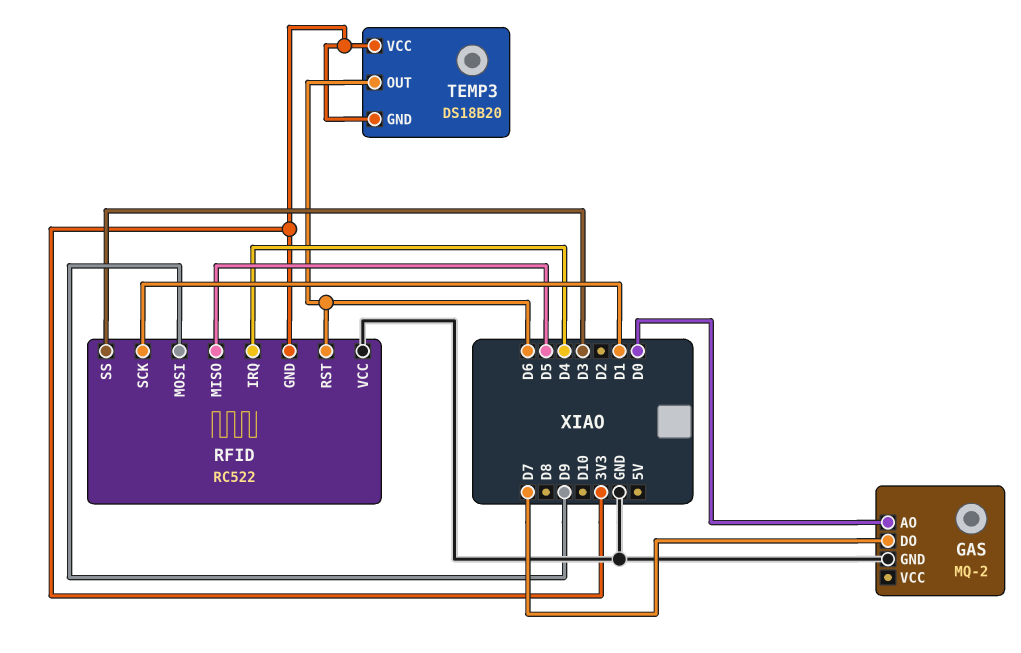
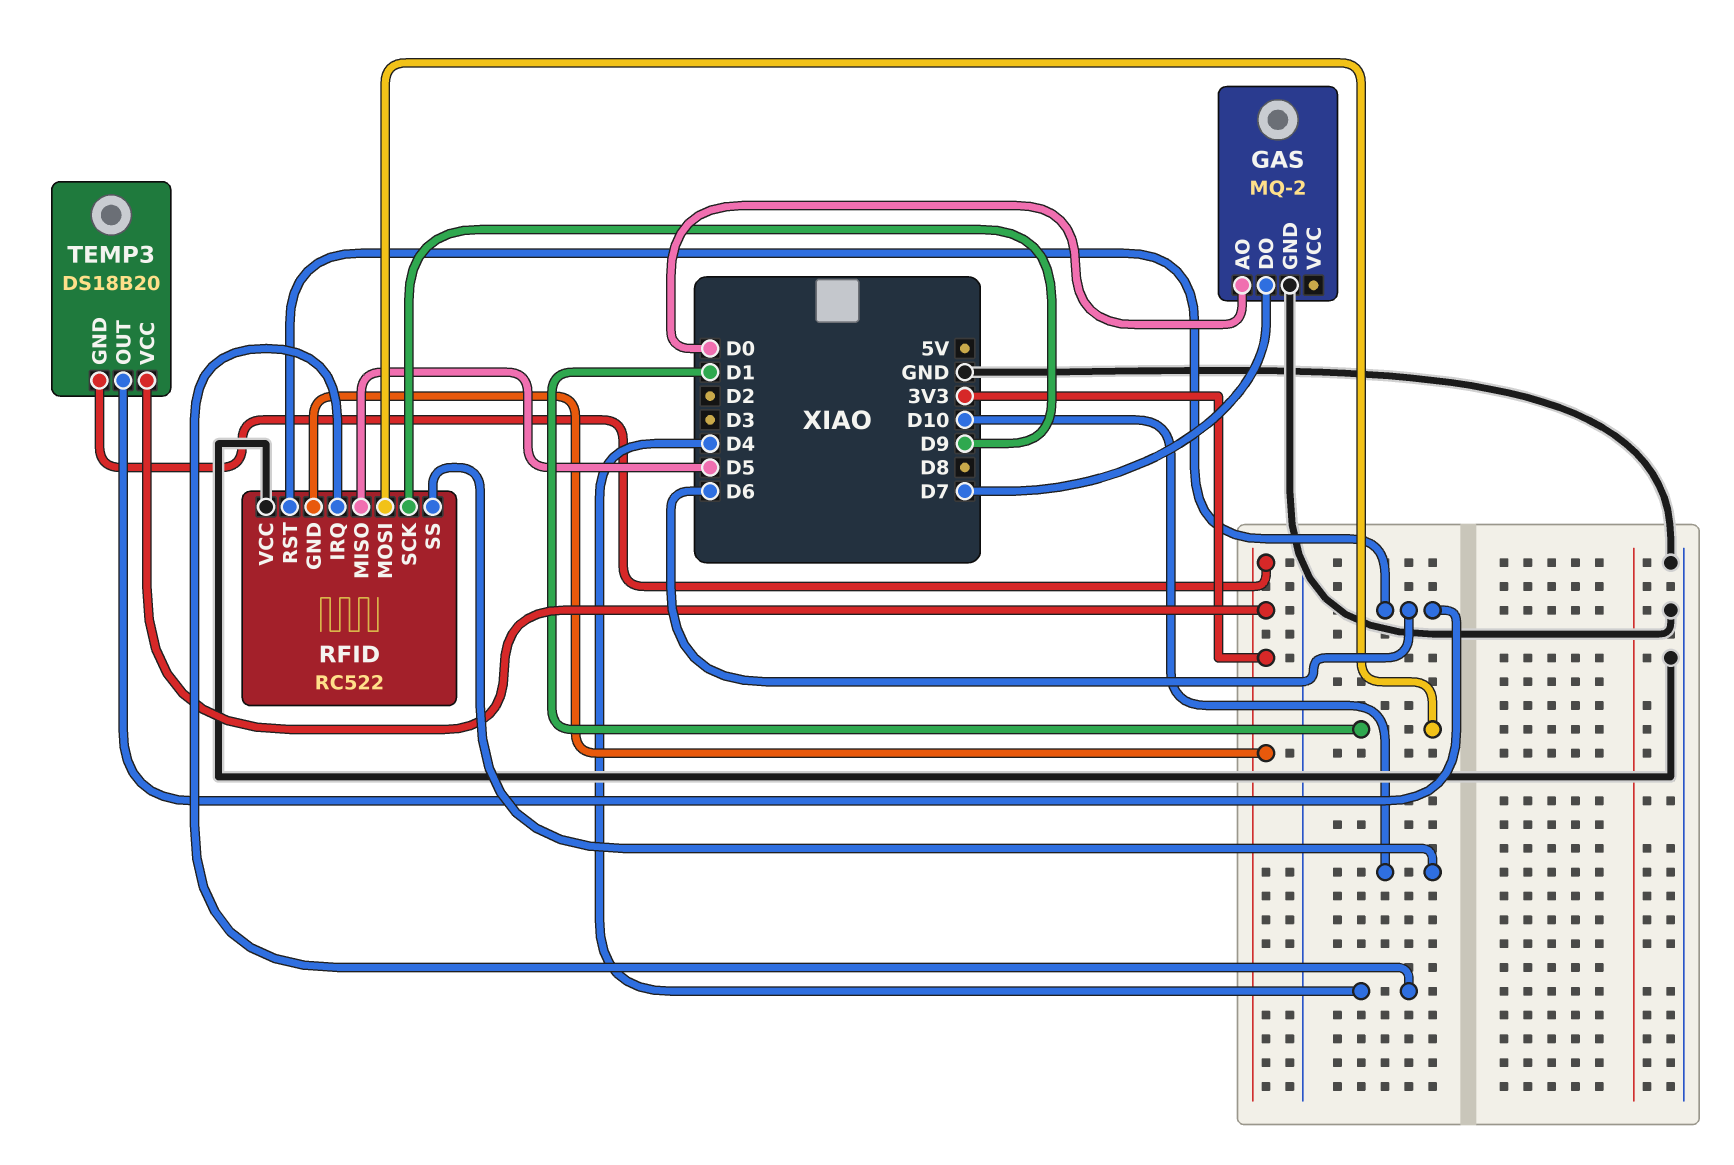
RFID pin MOSI: D9 -> D1
RFID pin SCK: D1 -> D9
RFID pin SS: D3 -> D10

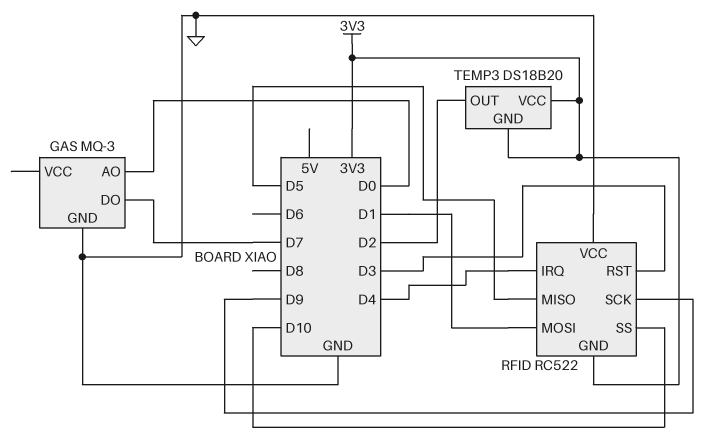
GAS: MQ-2 -> MQ-3
RFID pin RST: D6 -> D3
TEMP3 pin OUT: D6 -> D2

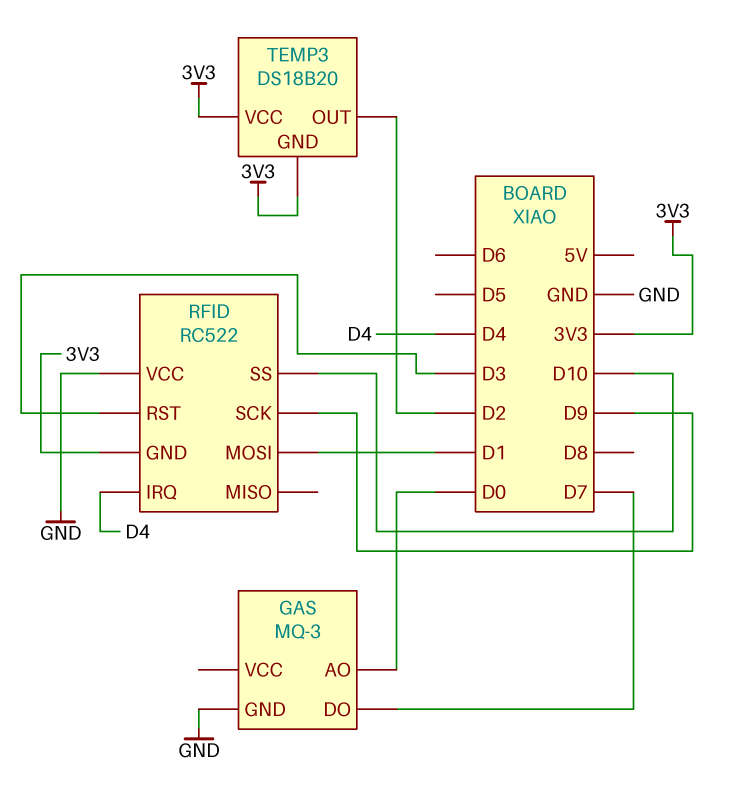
RFID pin MISO: D5 -> none

